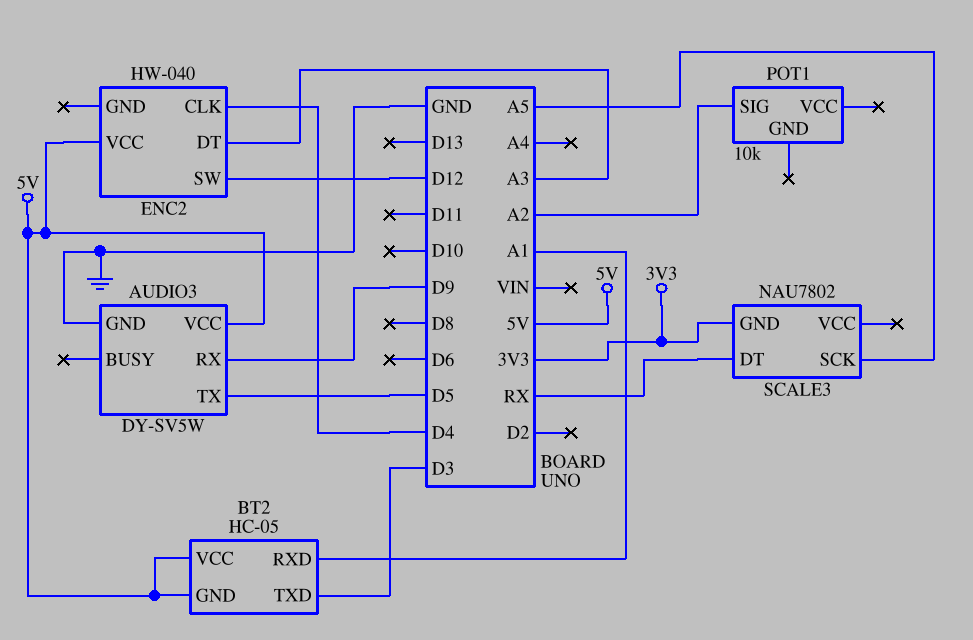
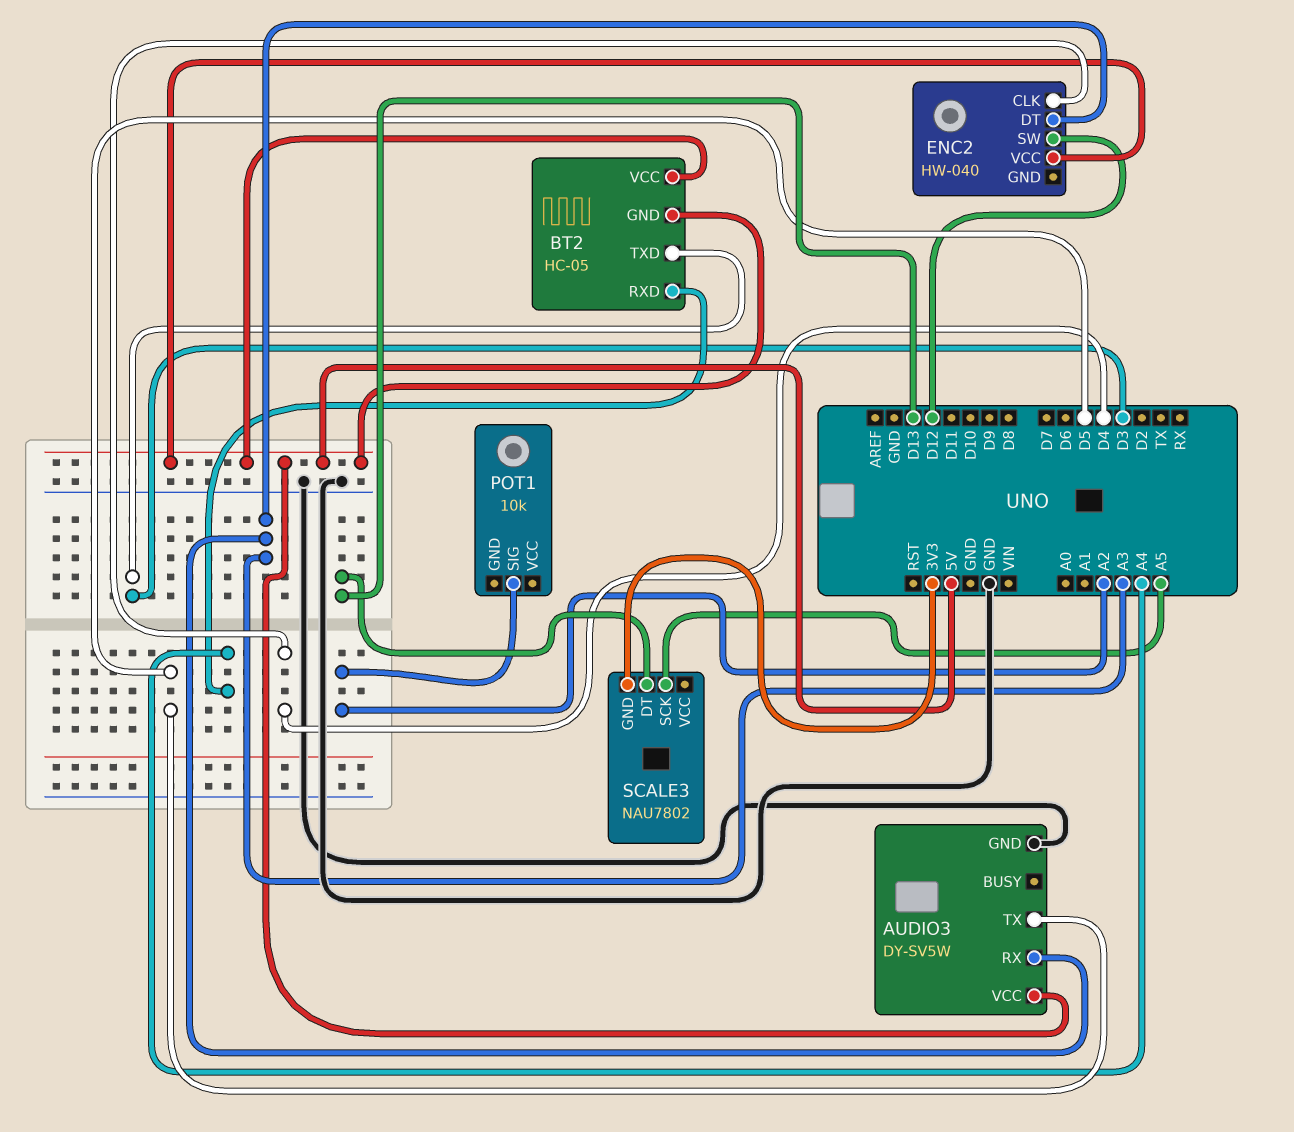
AUDIO3 pin RX: D9 -> A3
BT2 pin RXD: A1 -> A4
SCALE3 pin DT: RX -> D13

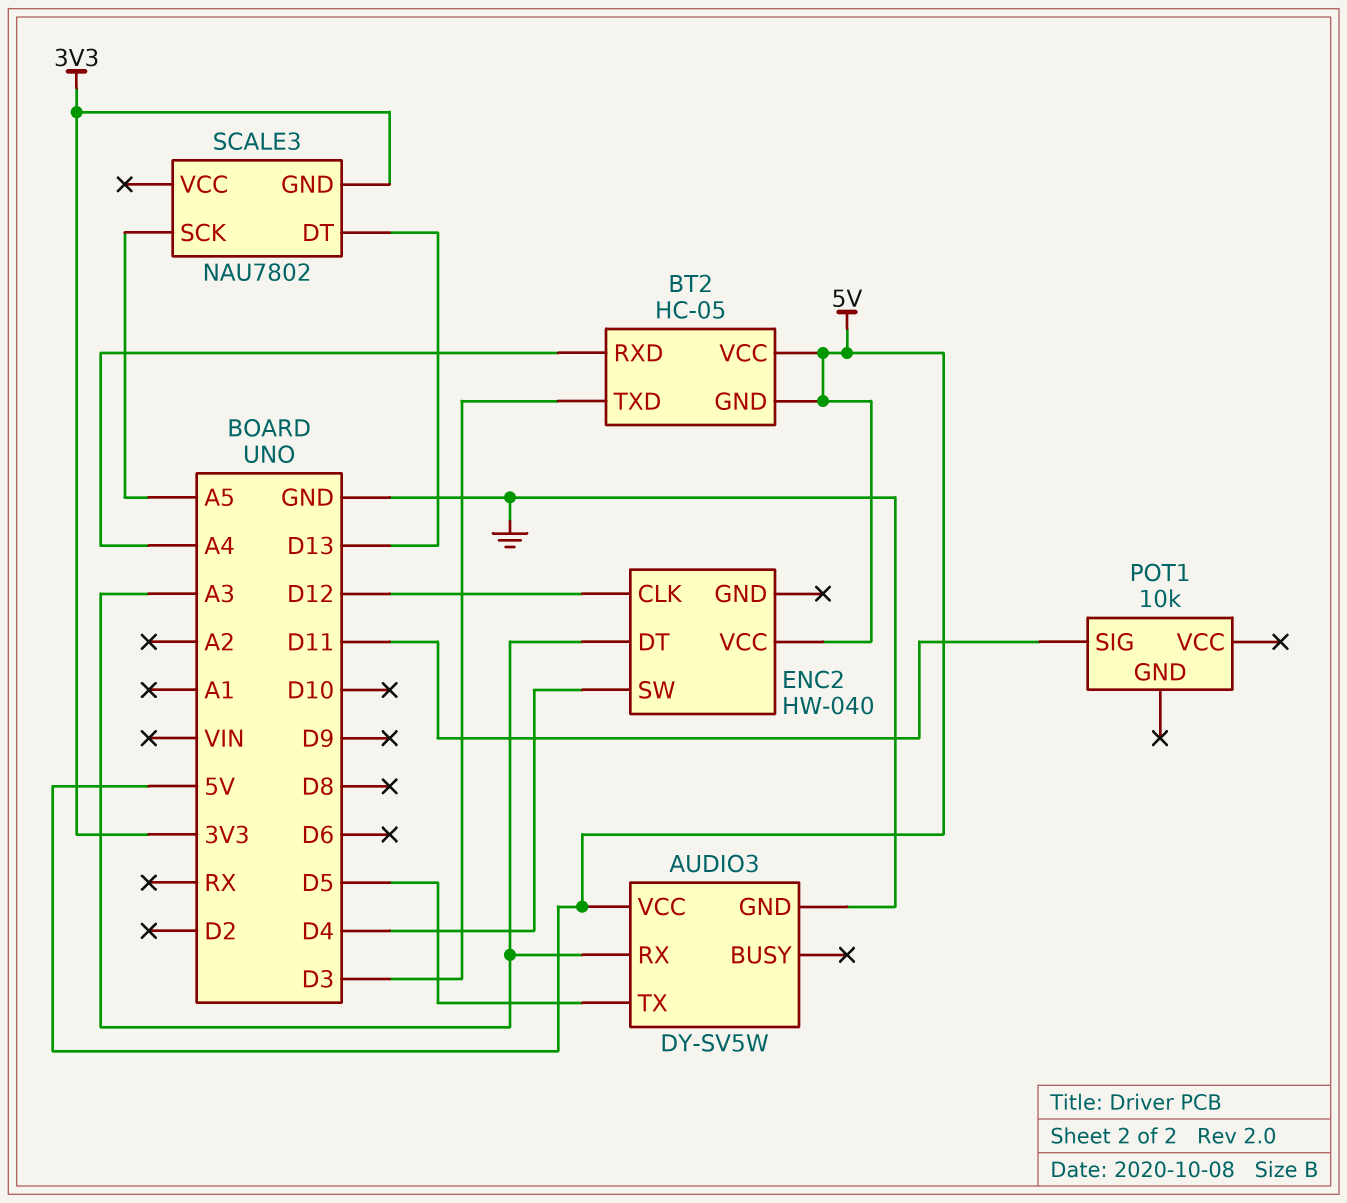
ENC2 pin CLK: D4 -> D12
ENC2 pin SW: D12 -> D4
POT1 pin SIG: A2 -> D11

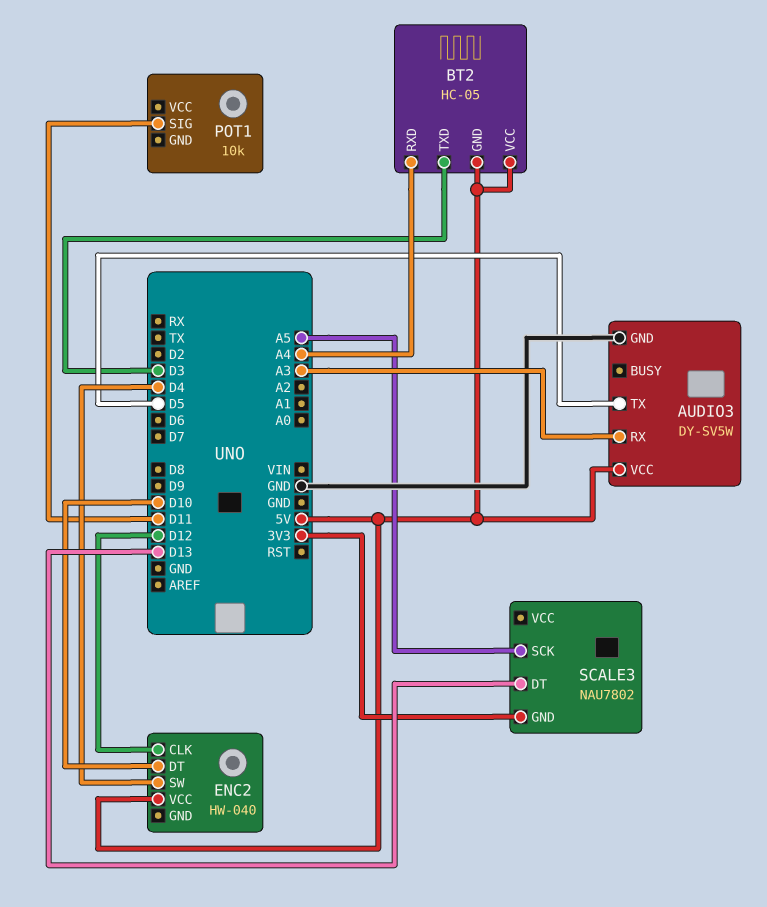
ENC2 pin DT: A3 -> D10

